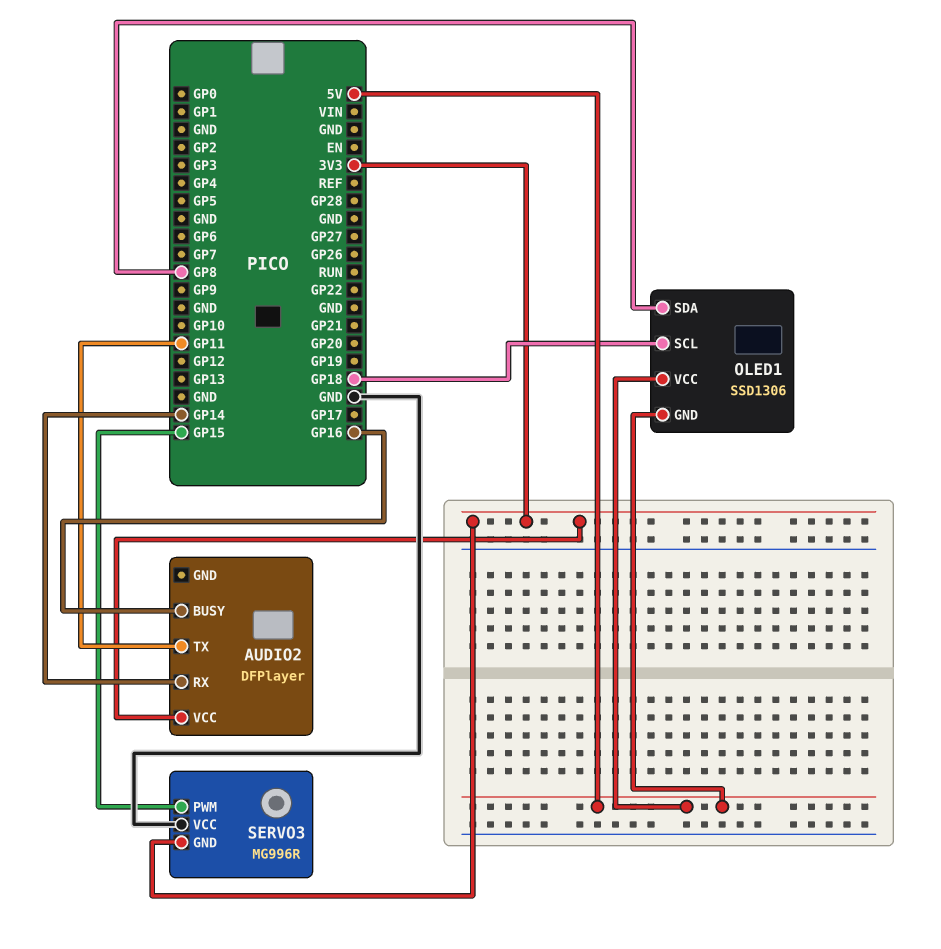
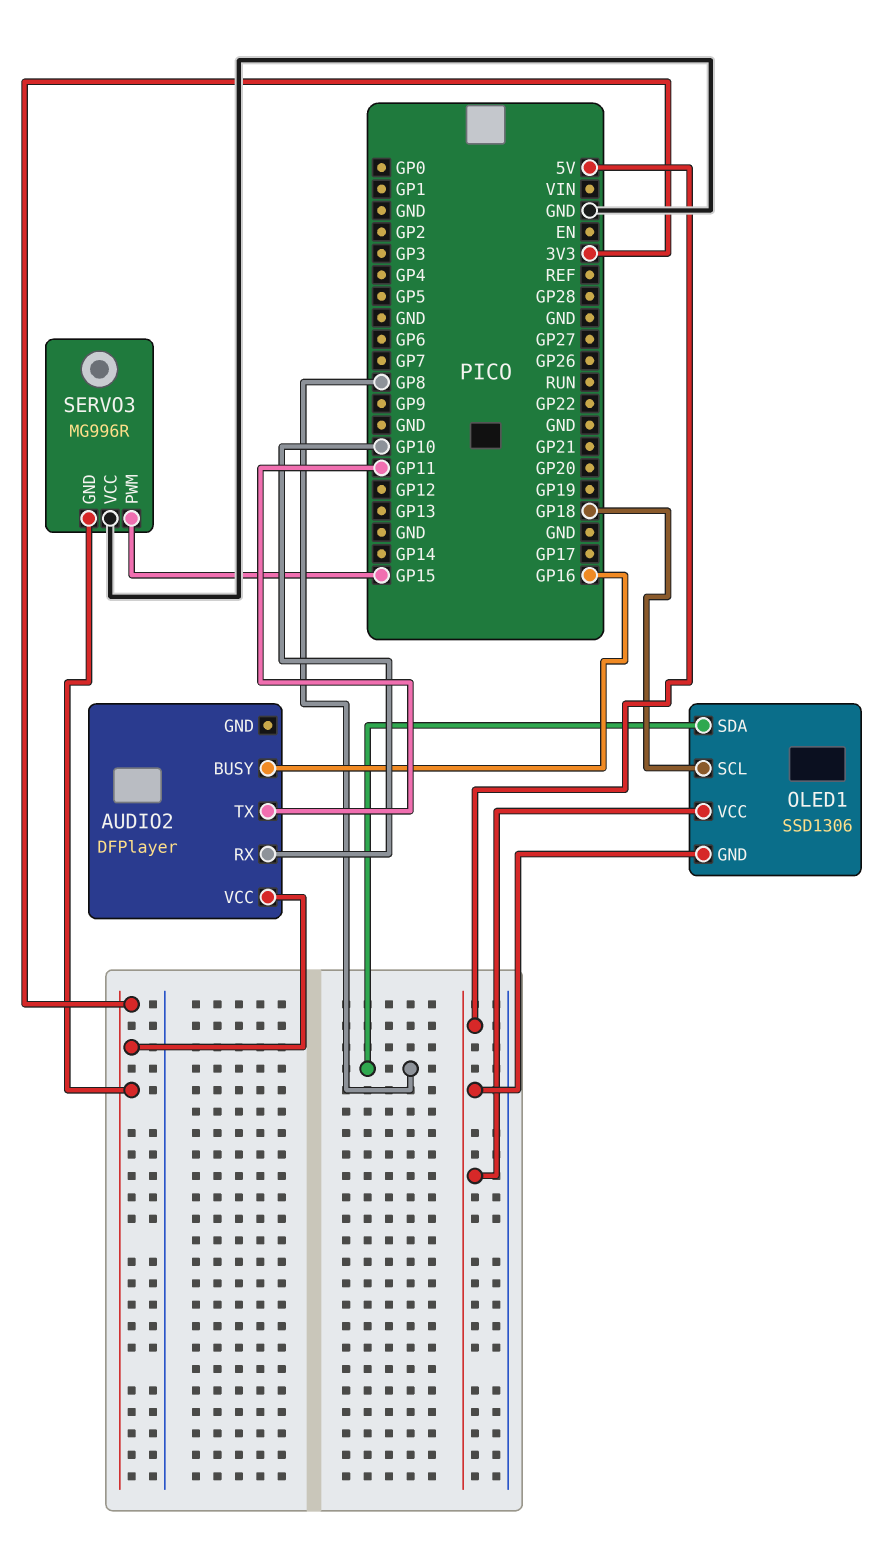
AUDIO2 pin RX: GP14 -> GP10

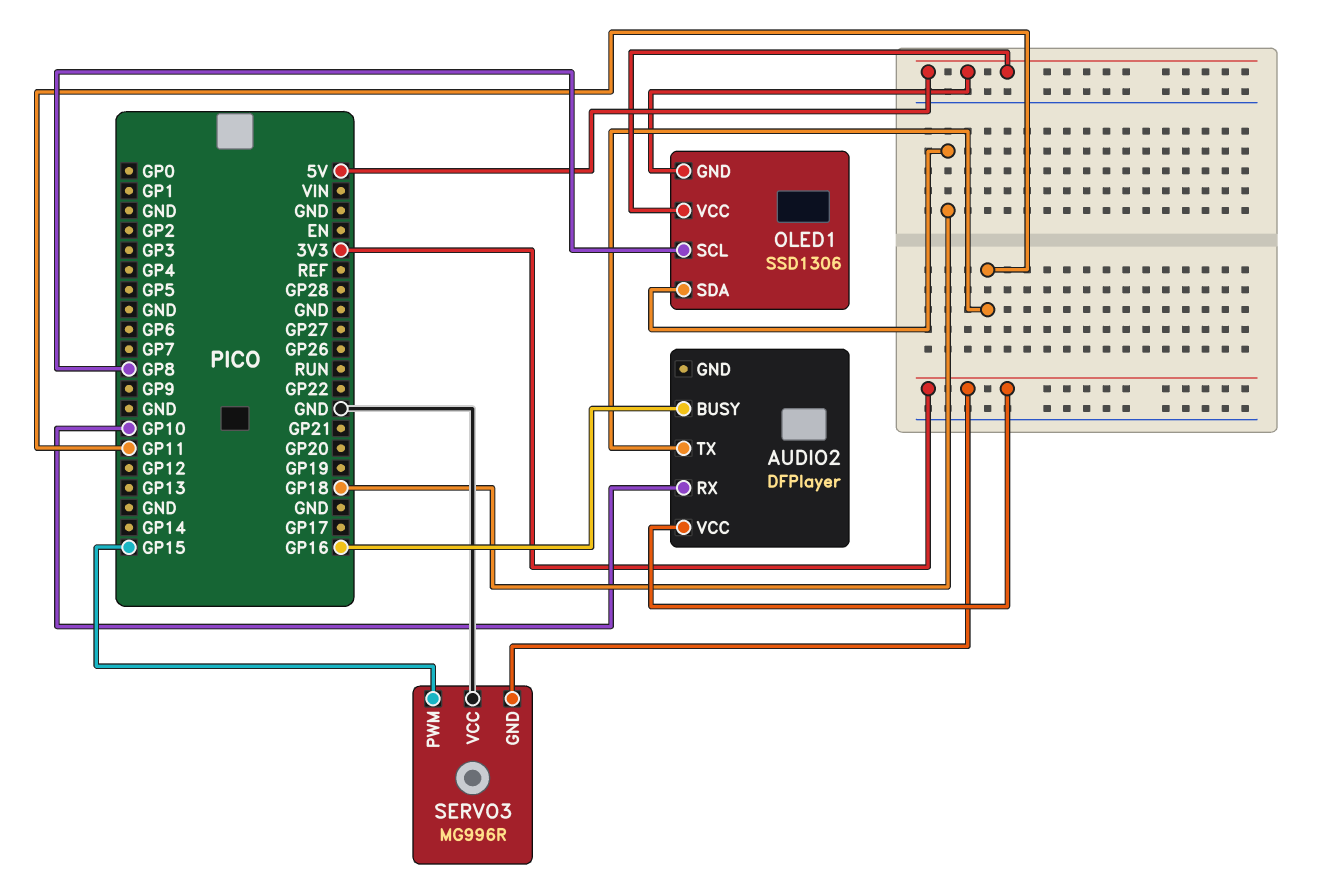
OLED1 pin SCL: GP18 -> GP8
OLED1 pin SDA: GP8 -> GP18

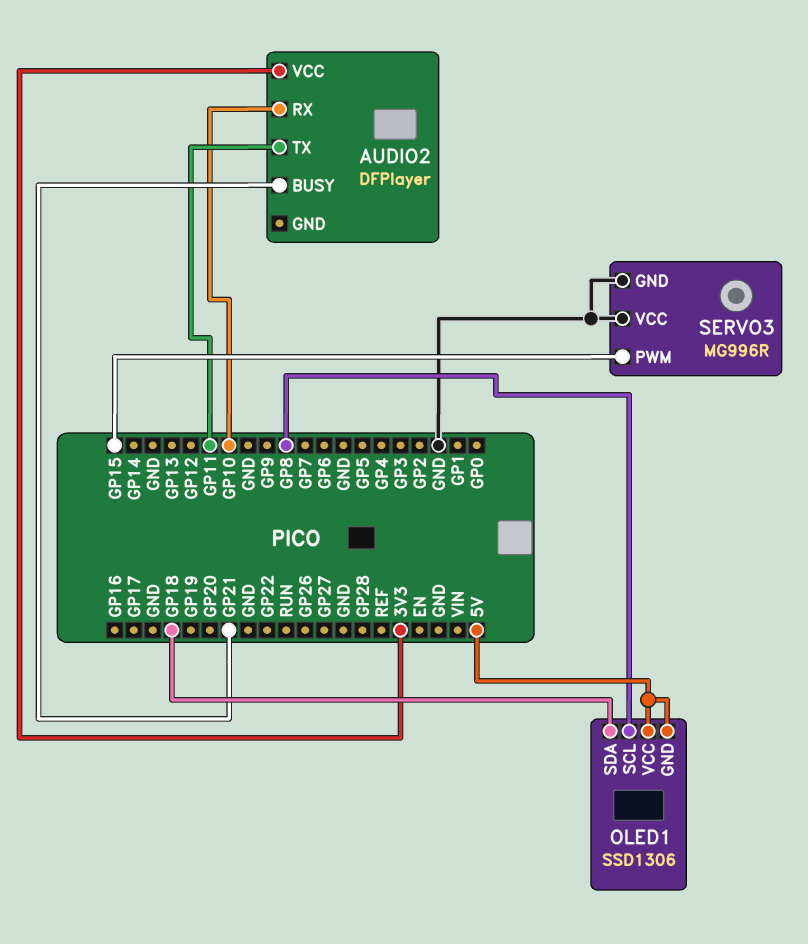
AUDIO2 pin BUSY: GP16 -> GP21
SERVO3 pin GND: 3V3 -> GND

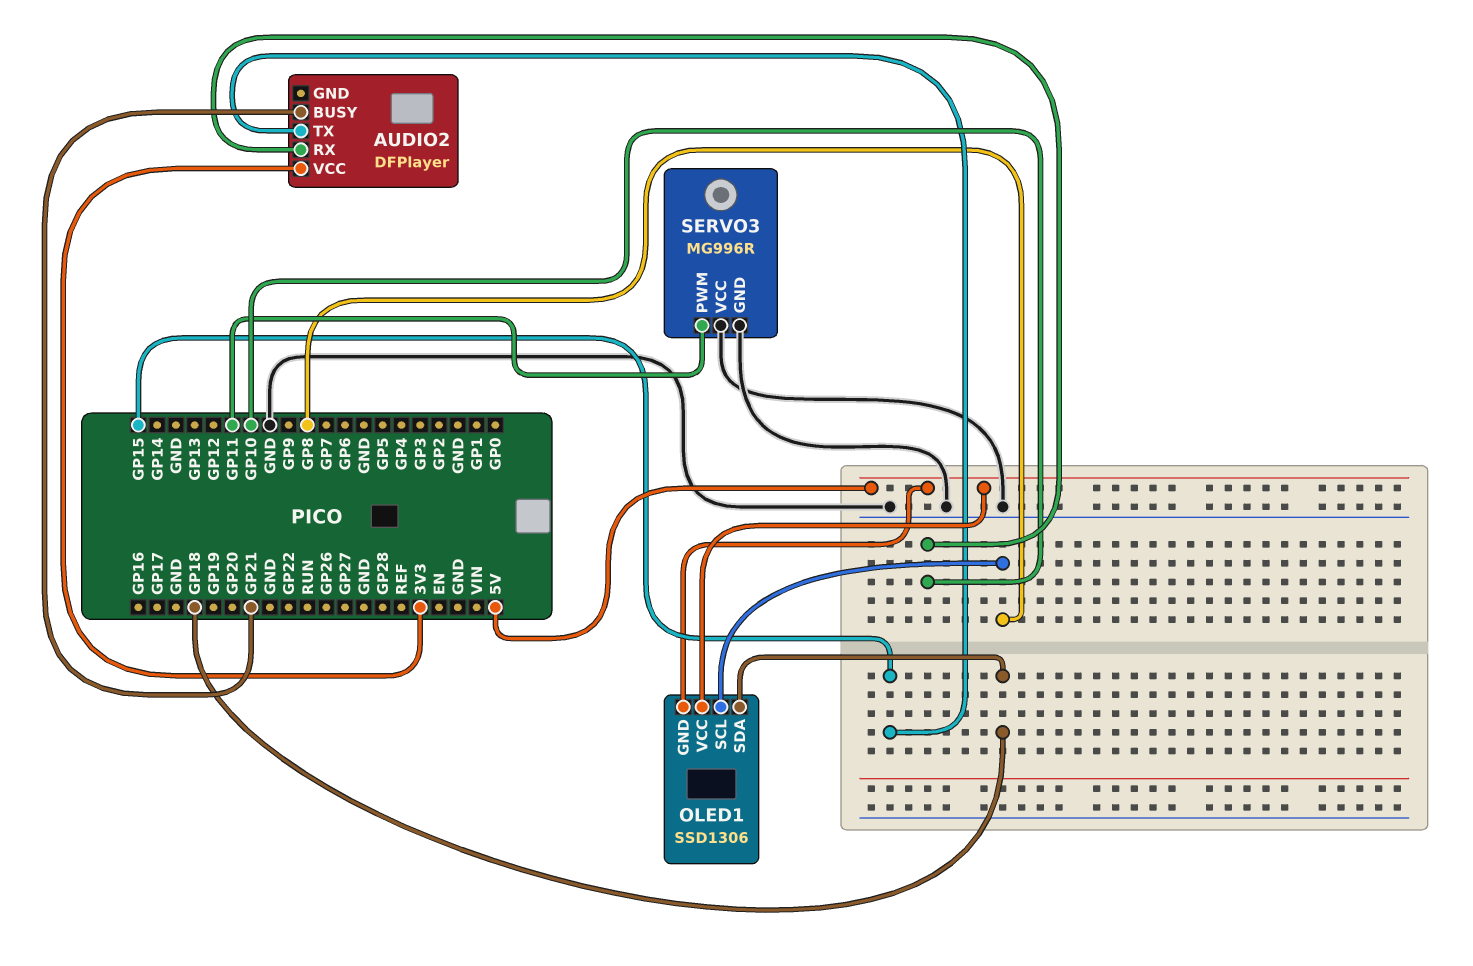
AUDIO2 pin TX: GP11 -> GP15
SERVO3 pin PWM: GP15 -> GP11

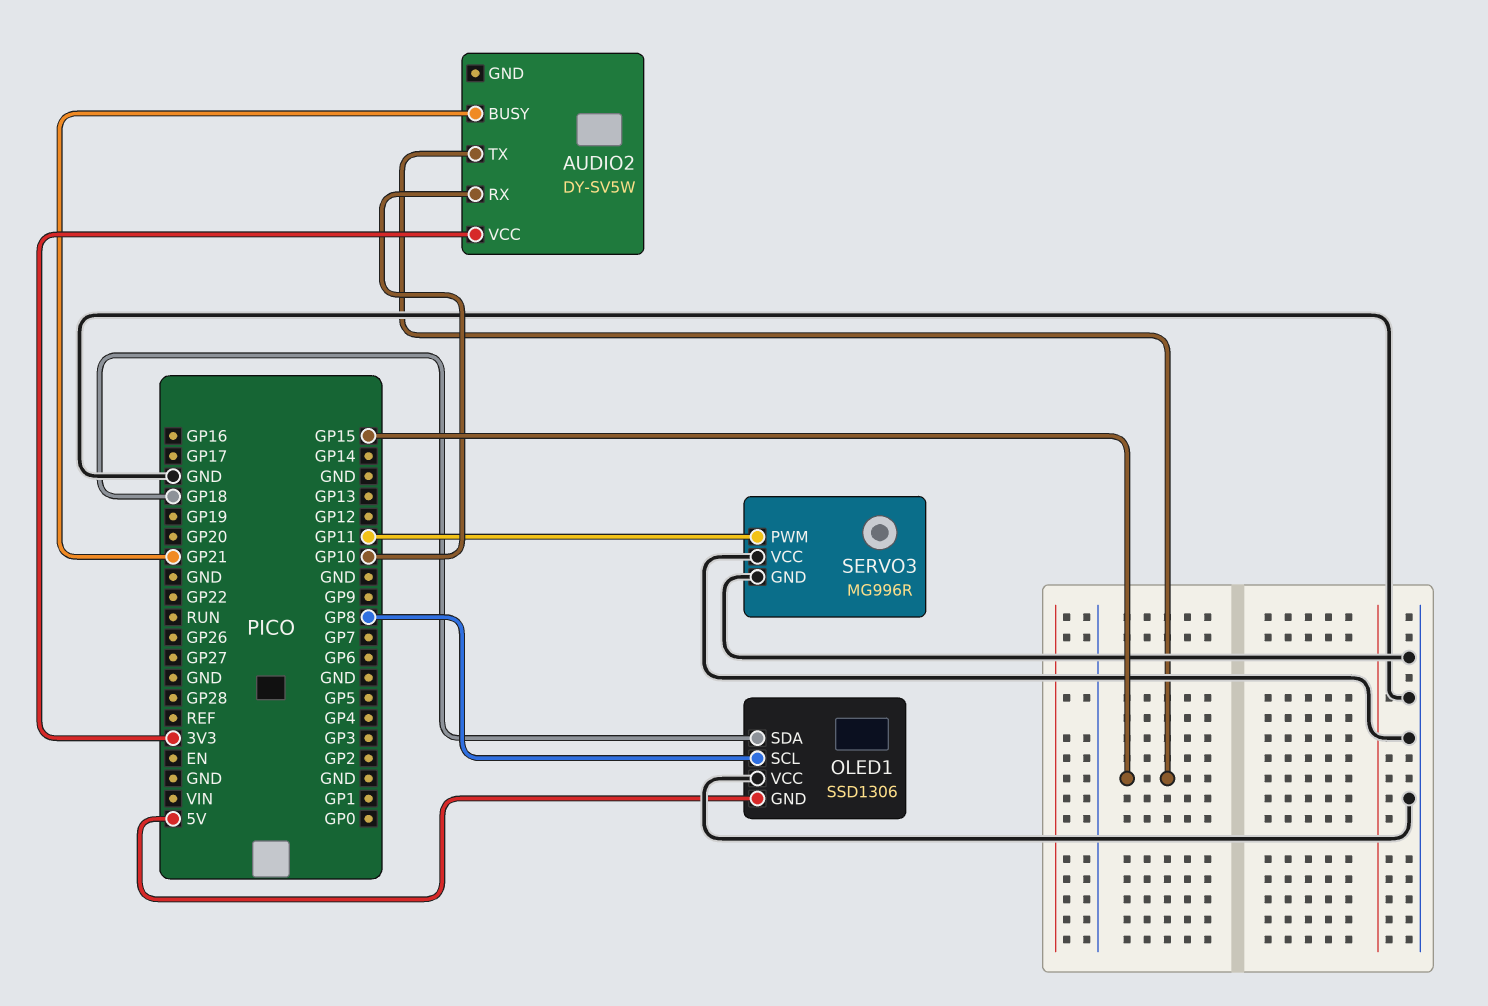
AUDIO2: DFPlayer -> DY-SV5W
OLED1 pin VCC: 5V -> GND

